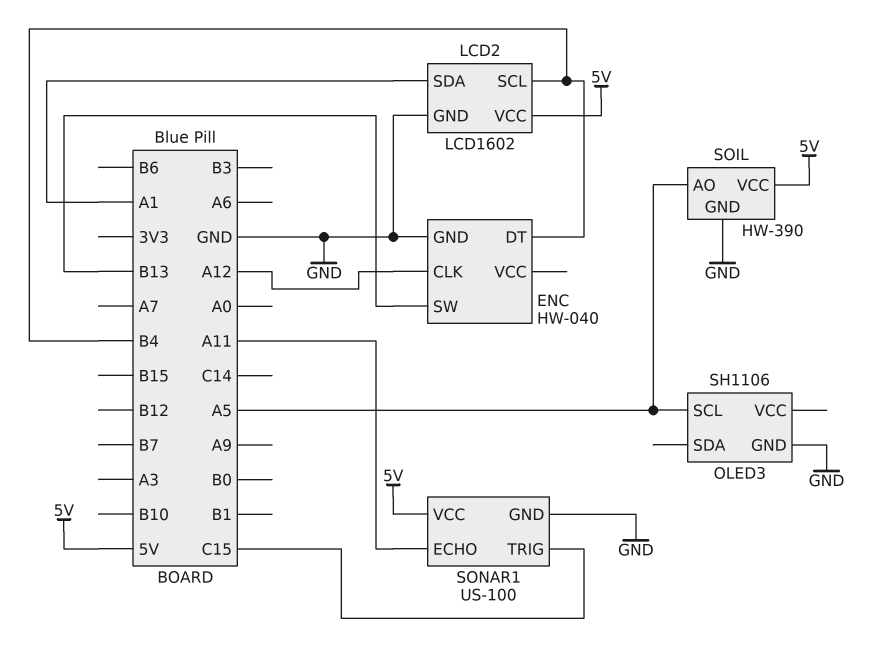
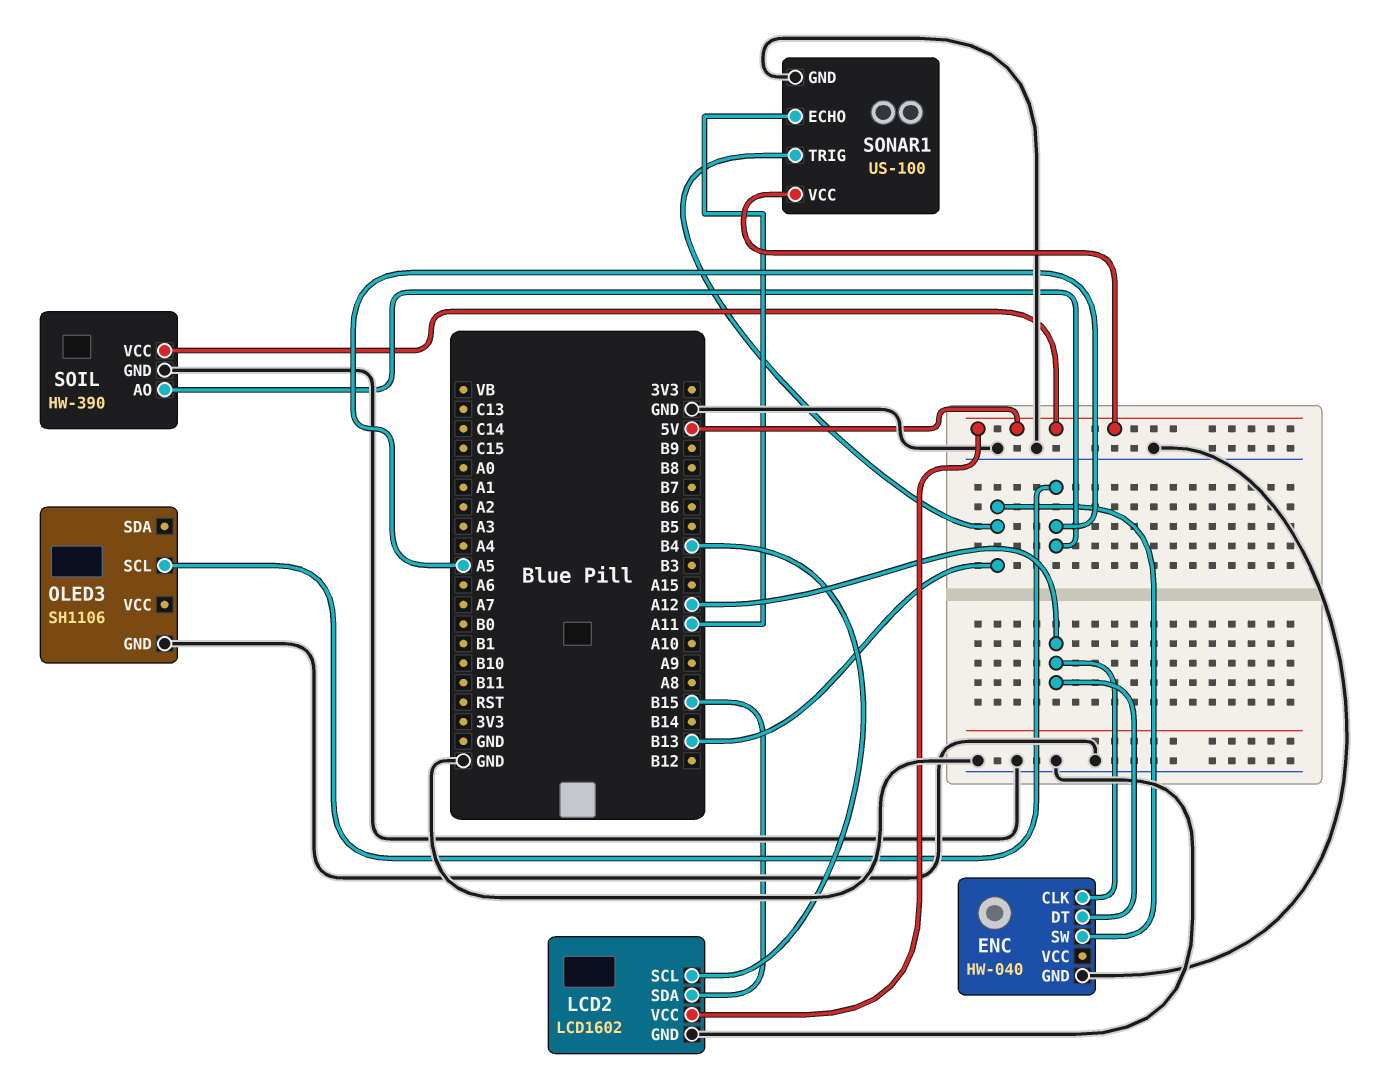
ENC pin DT: B4 -> A12
LCD2 pin SDA: A1 -> B15
SONAR1 pin TRIG: C15 -> B13

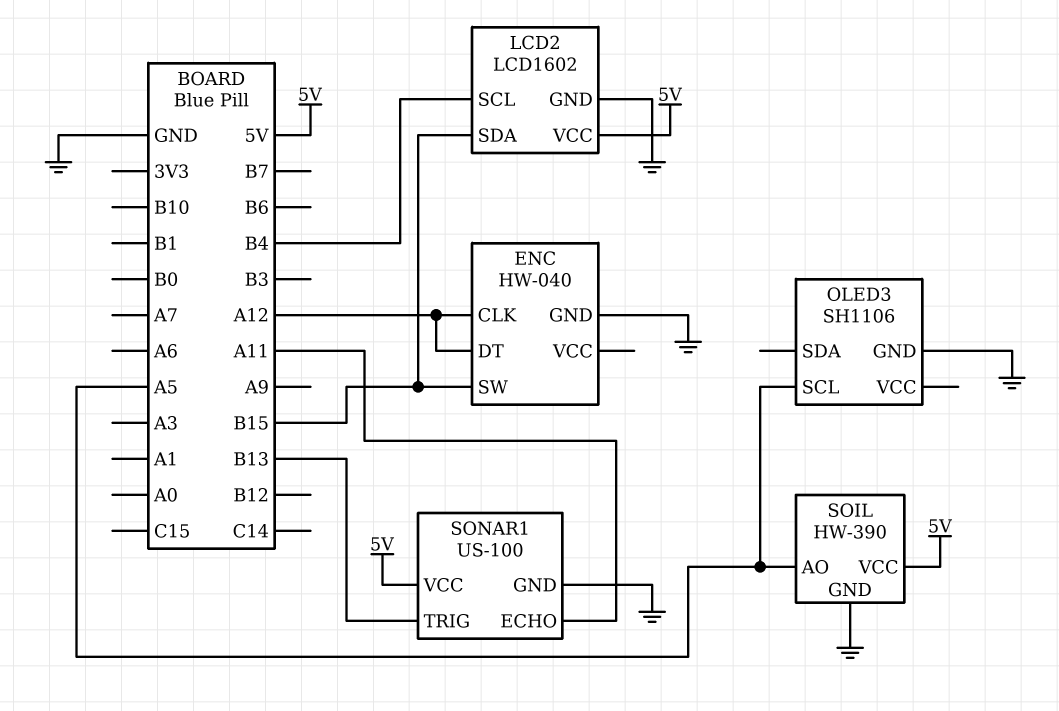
ENC pin SW: B13 -> B15

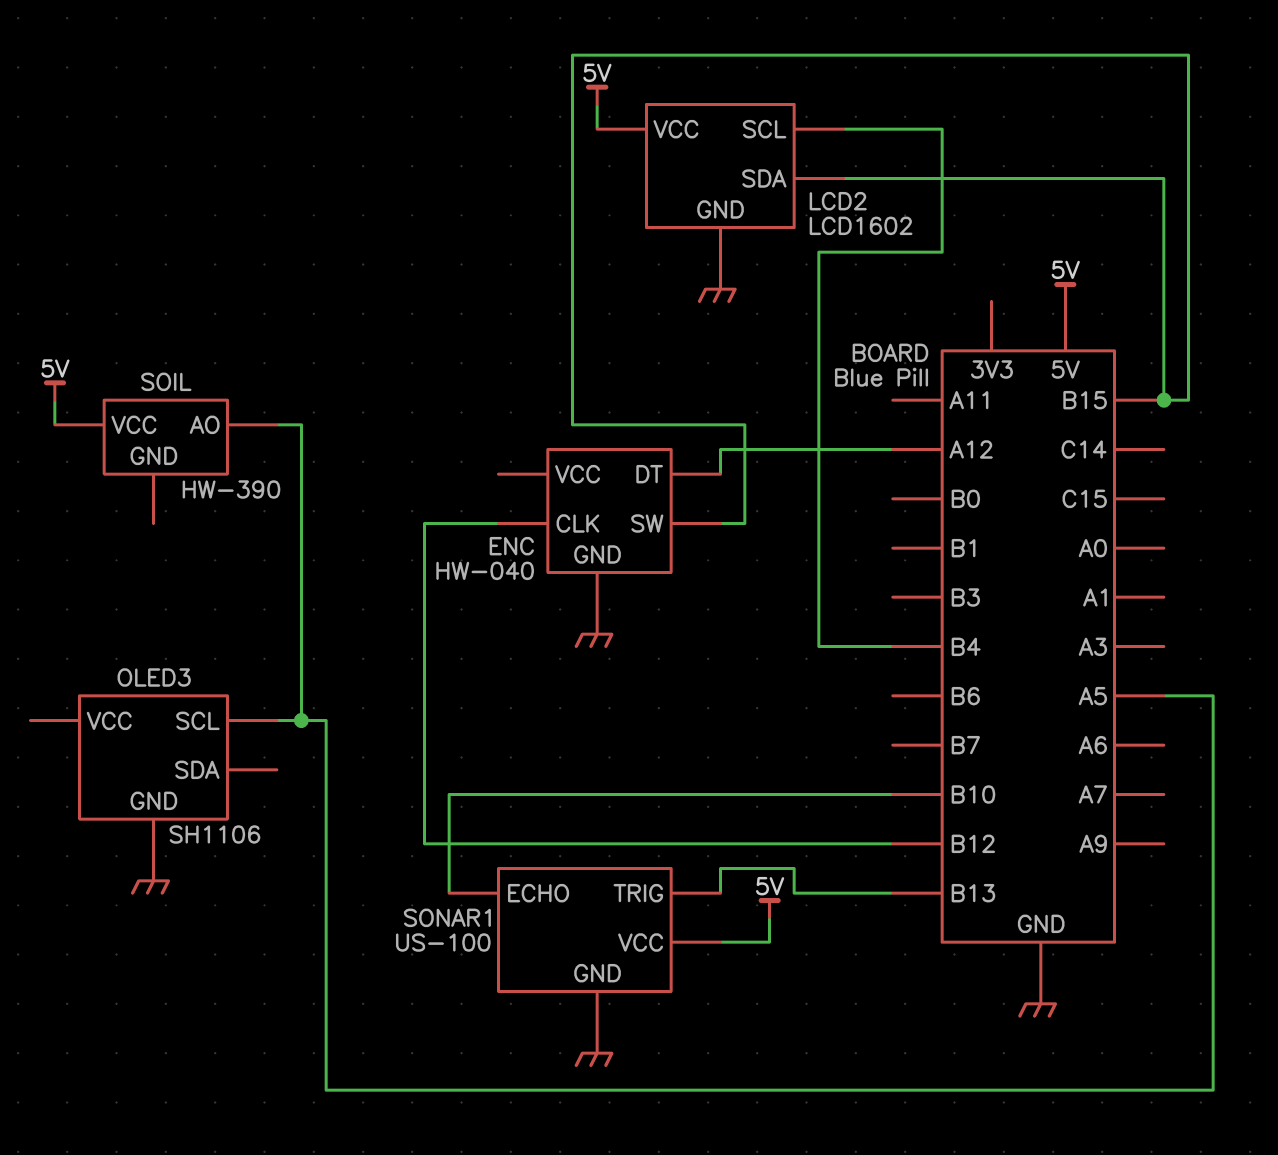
ENC pin CLK: A12 -> B12
SOIL pin GND: GND -> none
SONAR1 pin ECHO: A11 -> B10

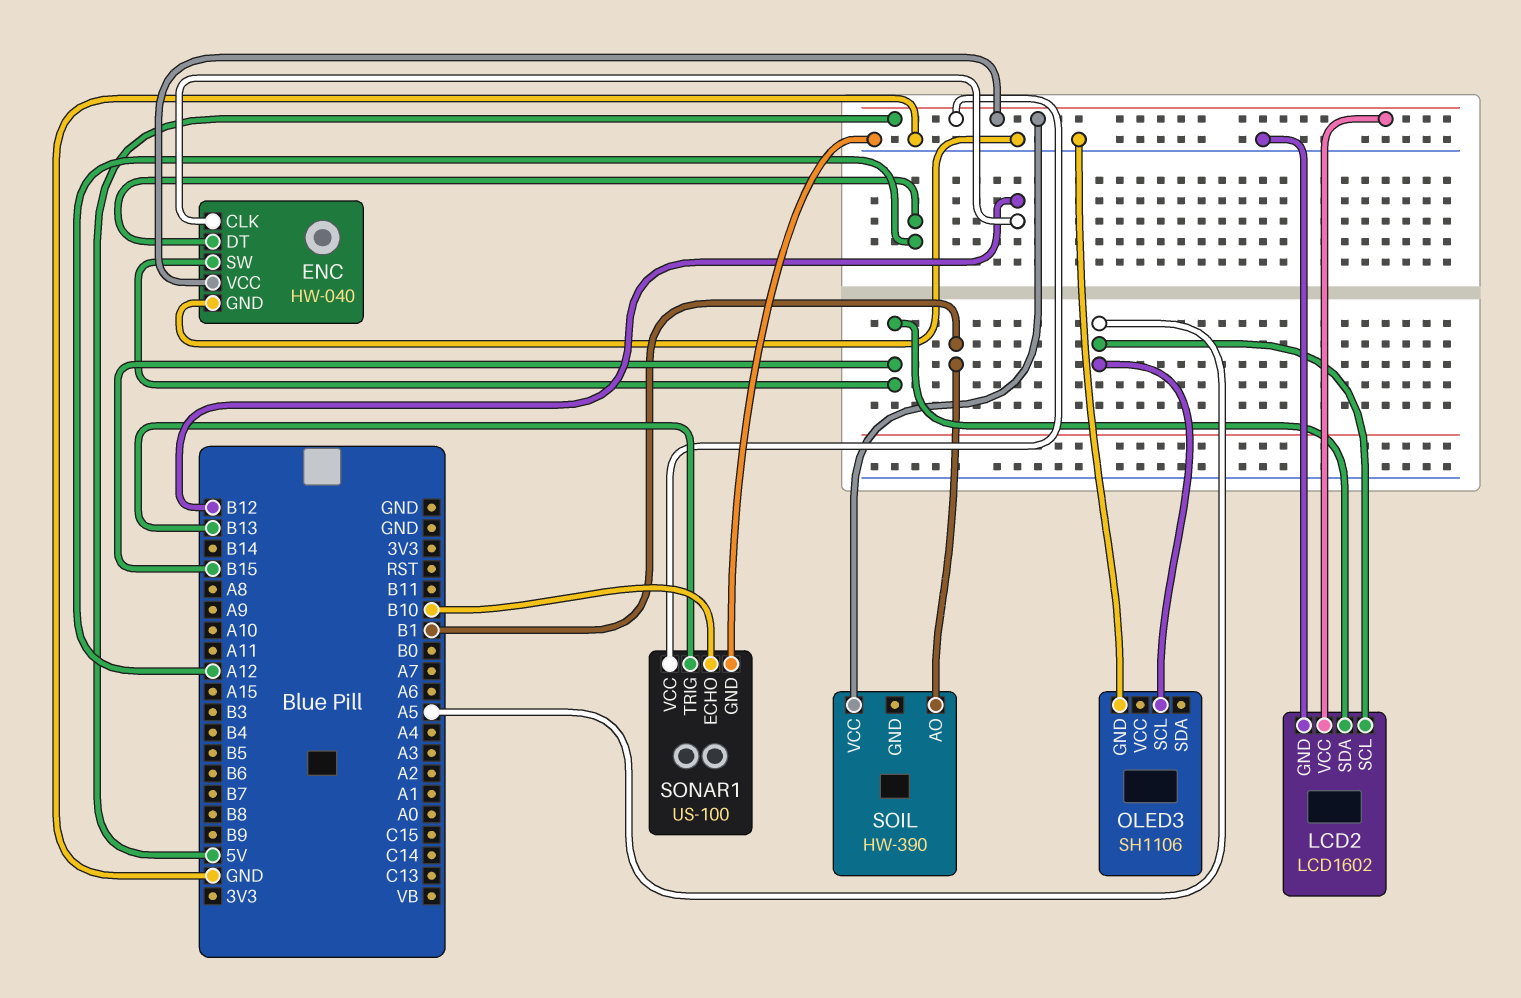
ENC pin VCC: none -> 5V
LCD2 pin SCL: B4 -> A5
SOIL pin AO: A5 -> B1

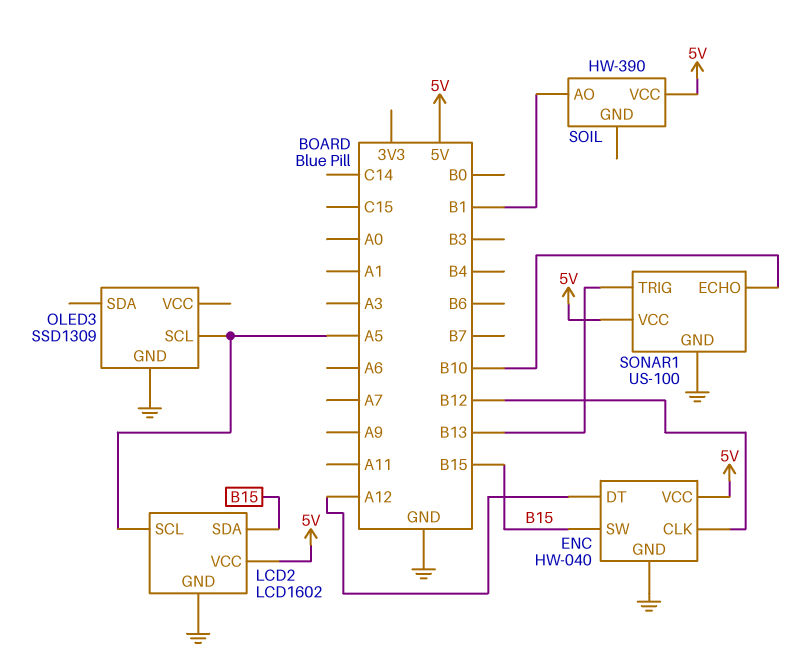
OLED3: SH1106 -> SSD1309

